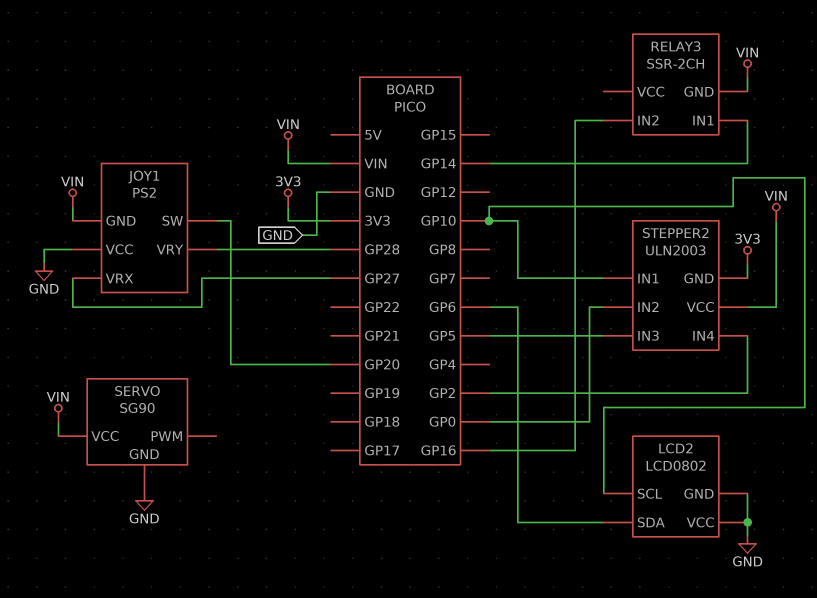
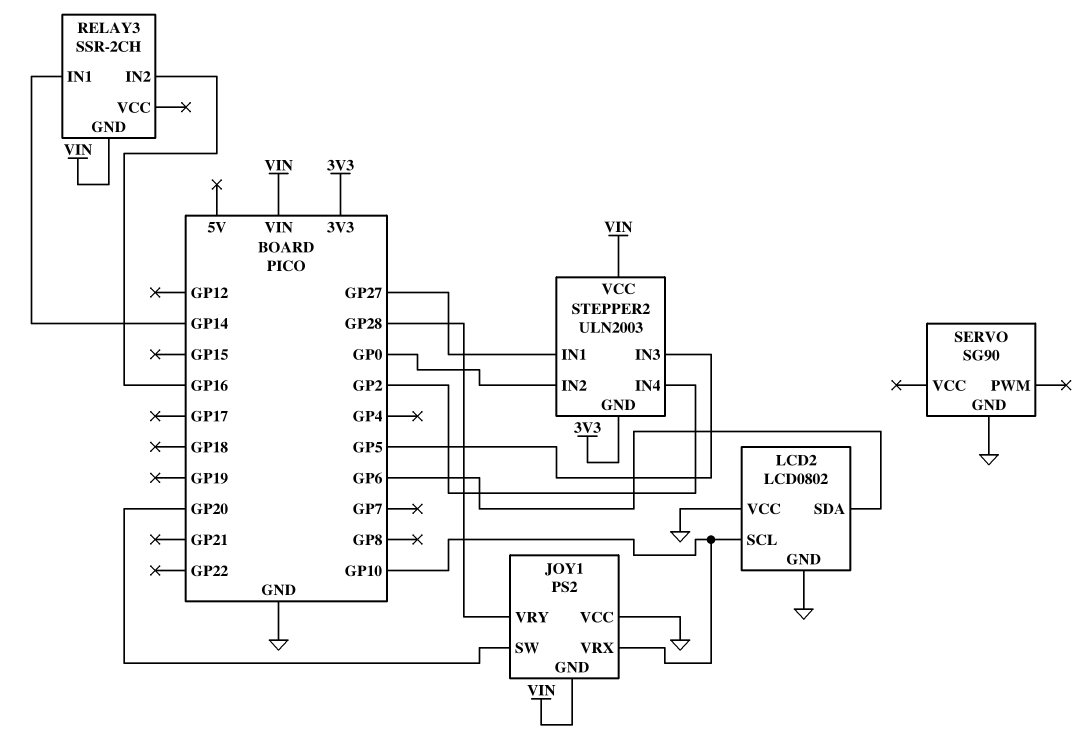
JOY1 pin VRX: GP27 -> GP10
SERVO pin VCC: VIN -> none
STEPPER2 pin IN1: GP10 -> GP27

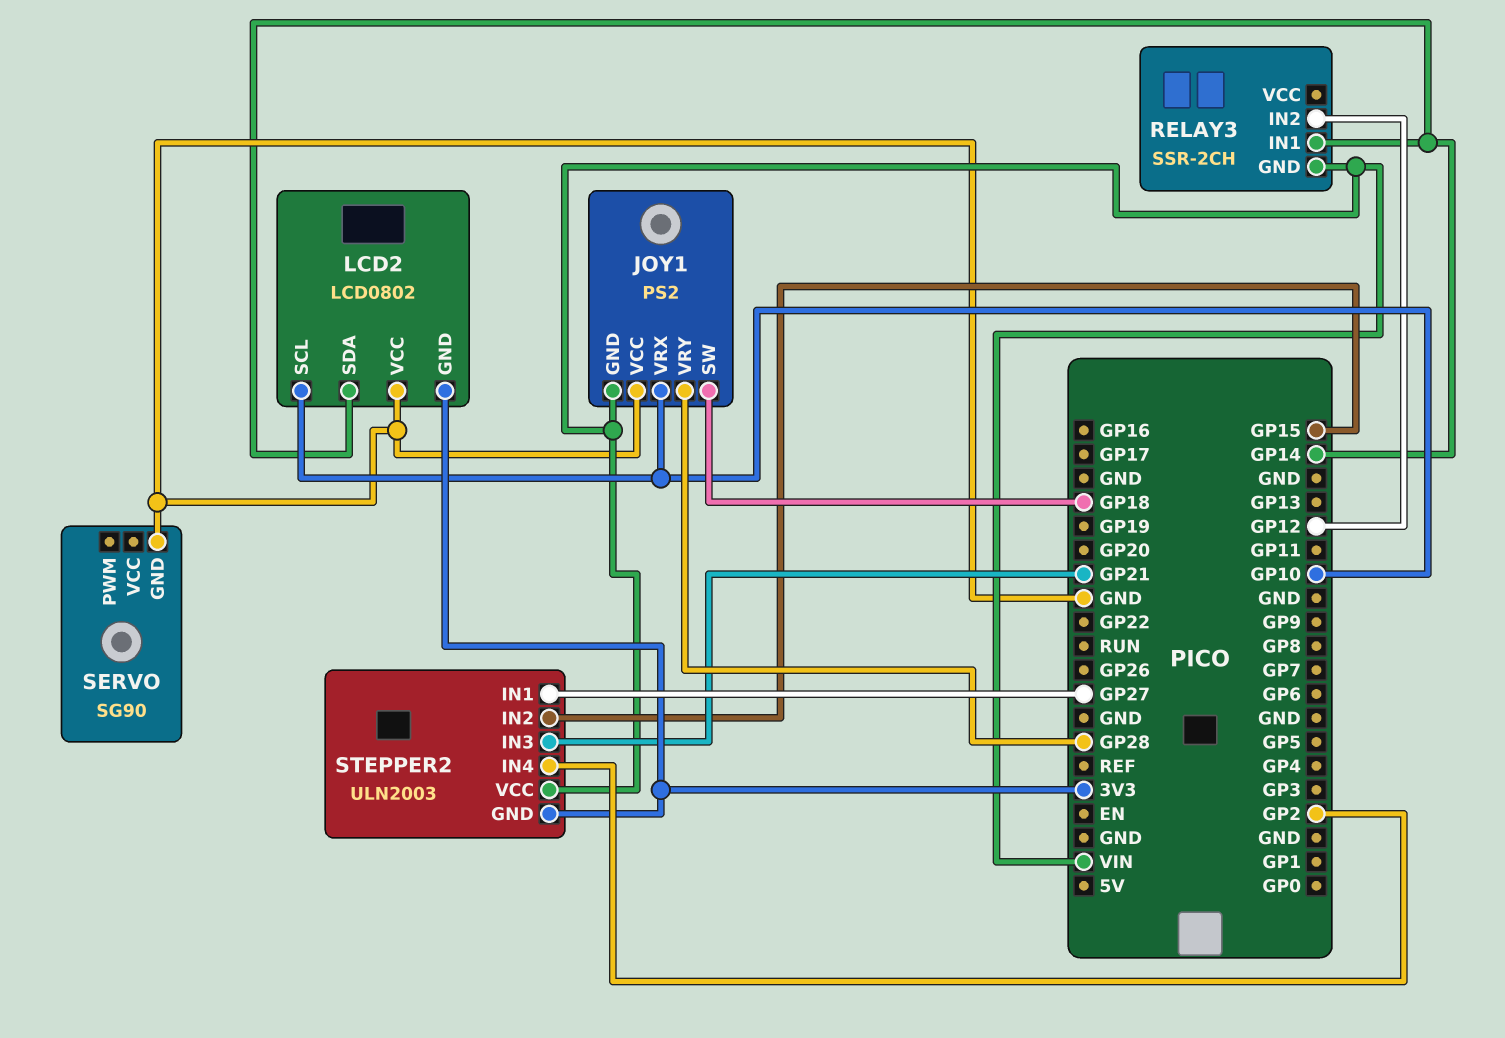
JOY1 pin SW: GP20 -> GP18
LCD2 pin GND: GND -> 3V3
LCD2 pin SDA: GP6 -> GP14
RELAY3 pin IN2: GP16 -> GP12
STEPPER2 pin IN2: GP0 -> GP15
STEPPER2 pin IN3: GP5 -> GP21

